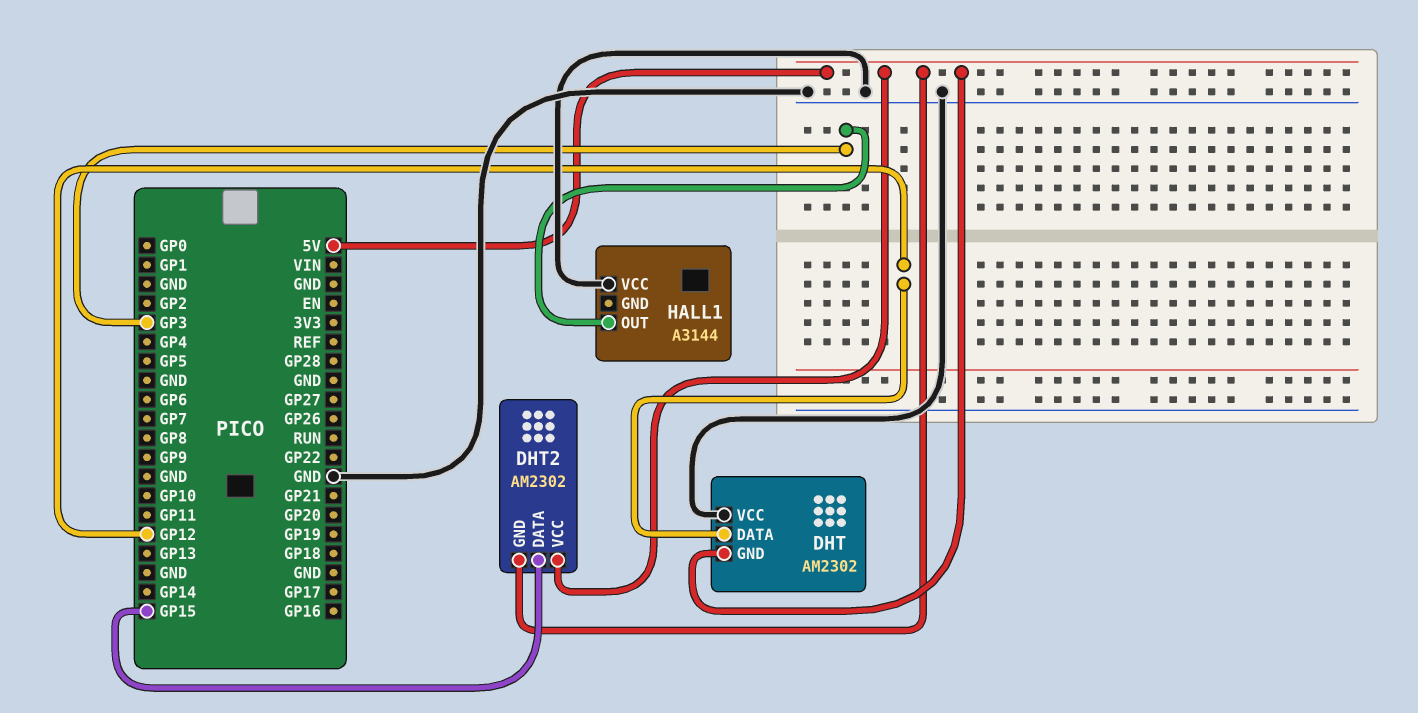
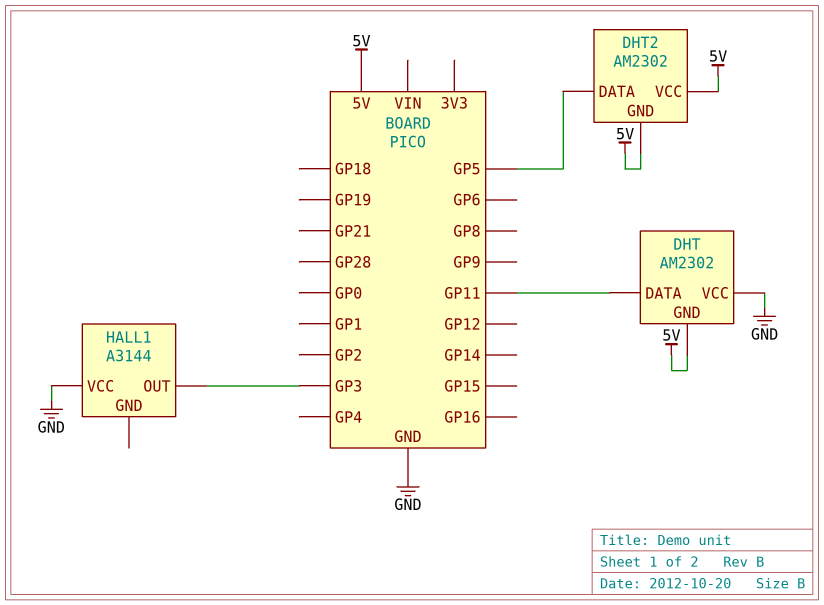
DHT pin DATA: GP12 -> GP11
DHT2 pin DATA: GP15 -> GP5

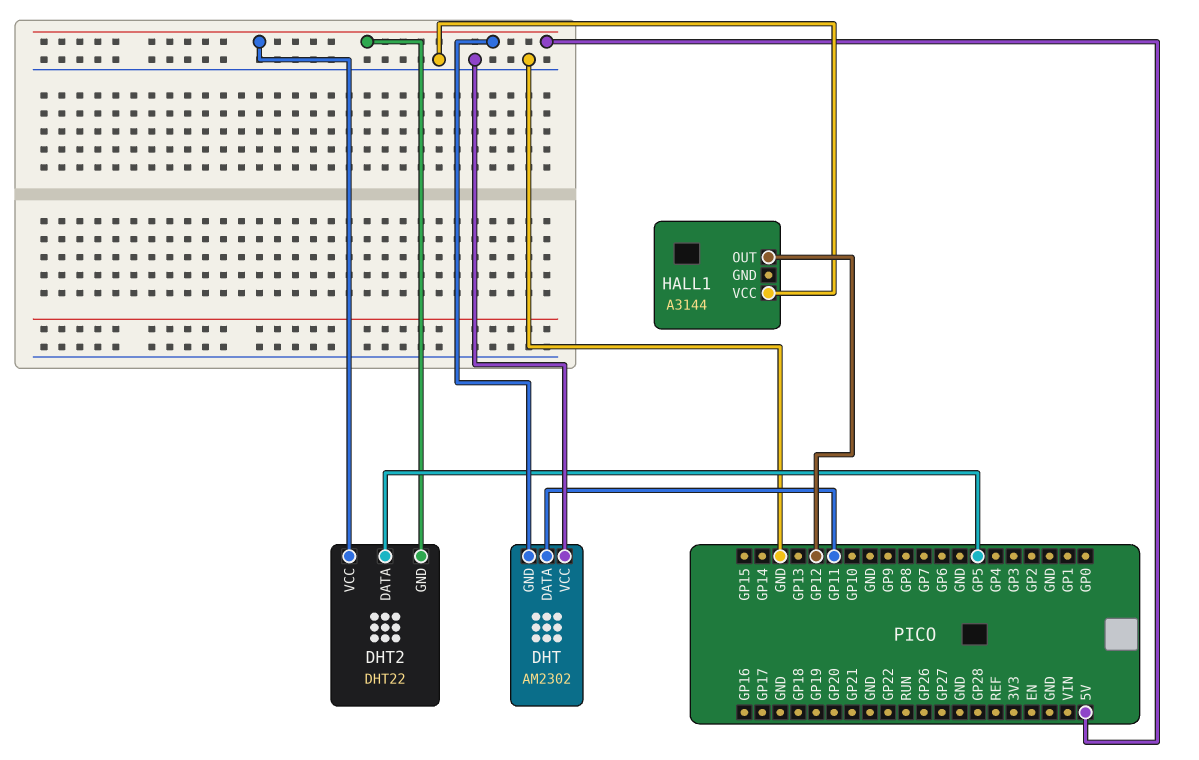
DHT2: AM2302 -> DHT22
HALL1 pin OUT: GP3 -> GP12

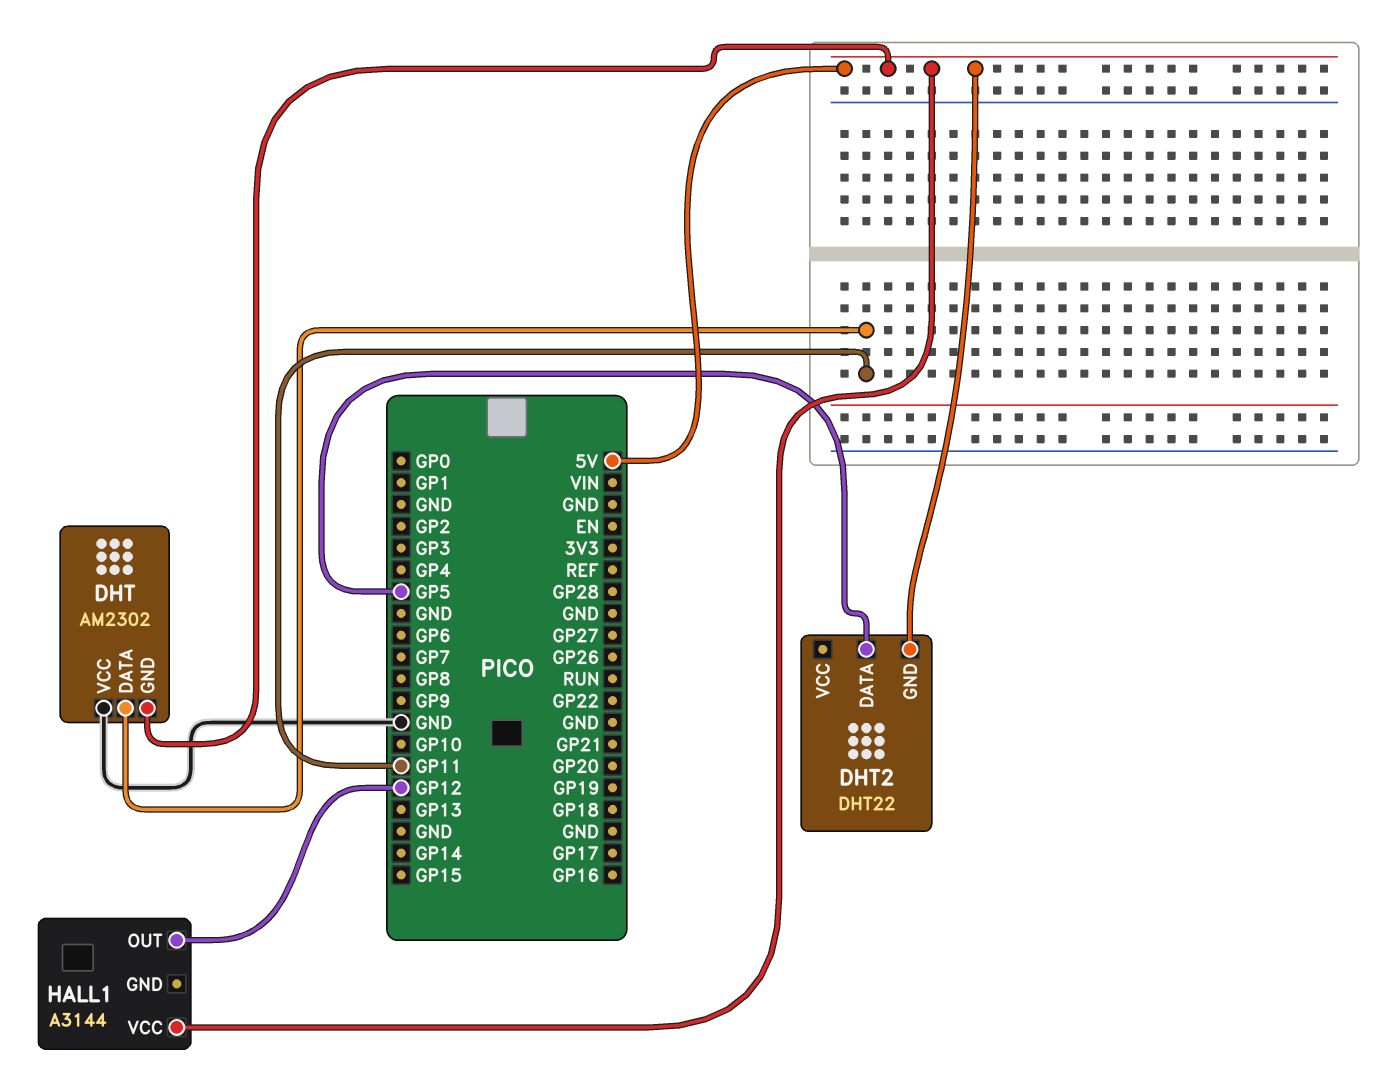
DHT2 pin VCC: 5V -> none
HALL1 pin VCC: GND -> 5V

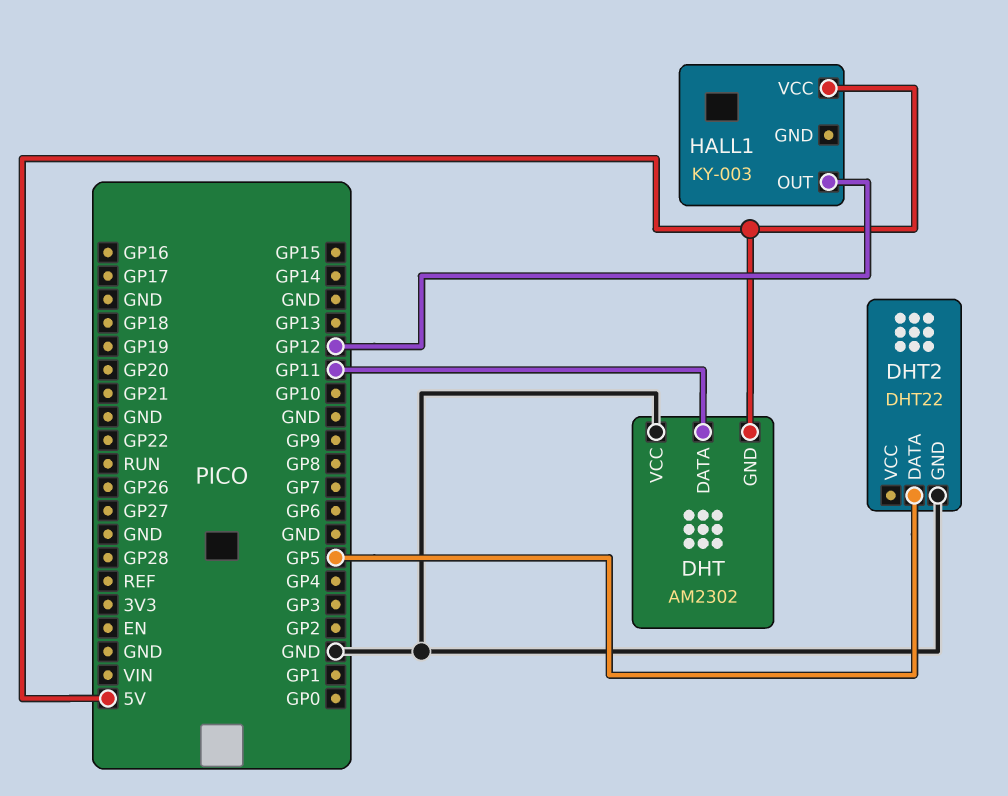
DHT2 pin GND: 5V -> GND
HALL1: A3144 -> KY-003

